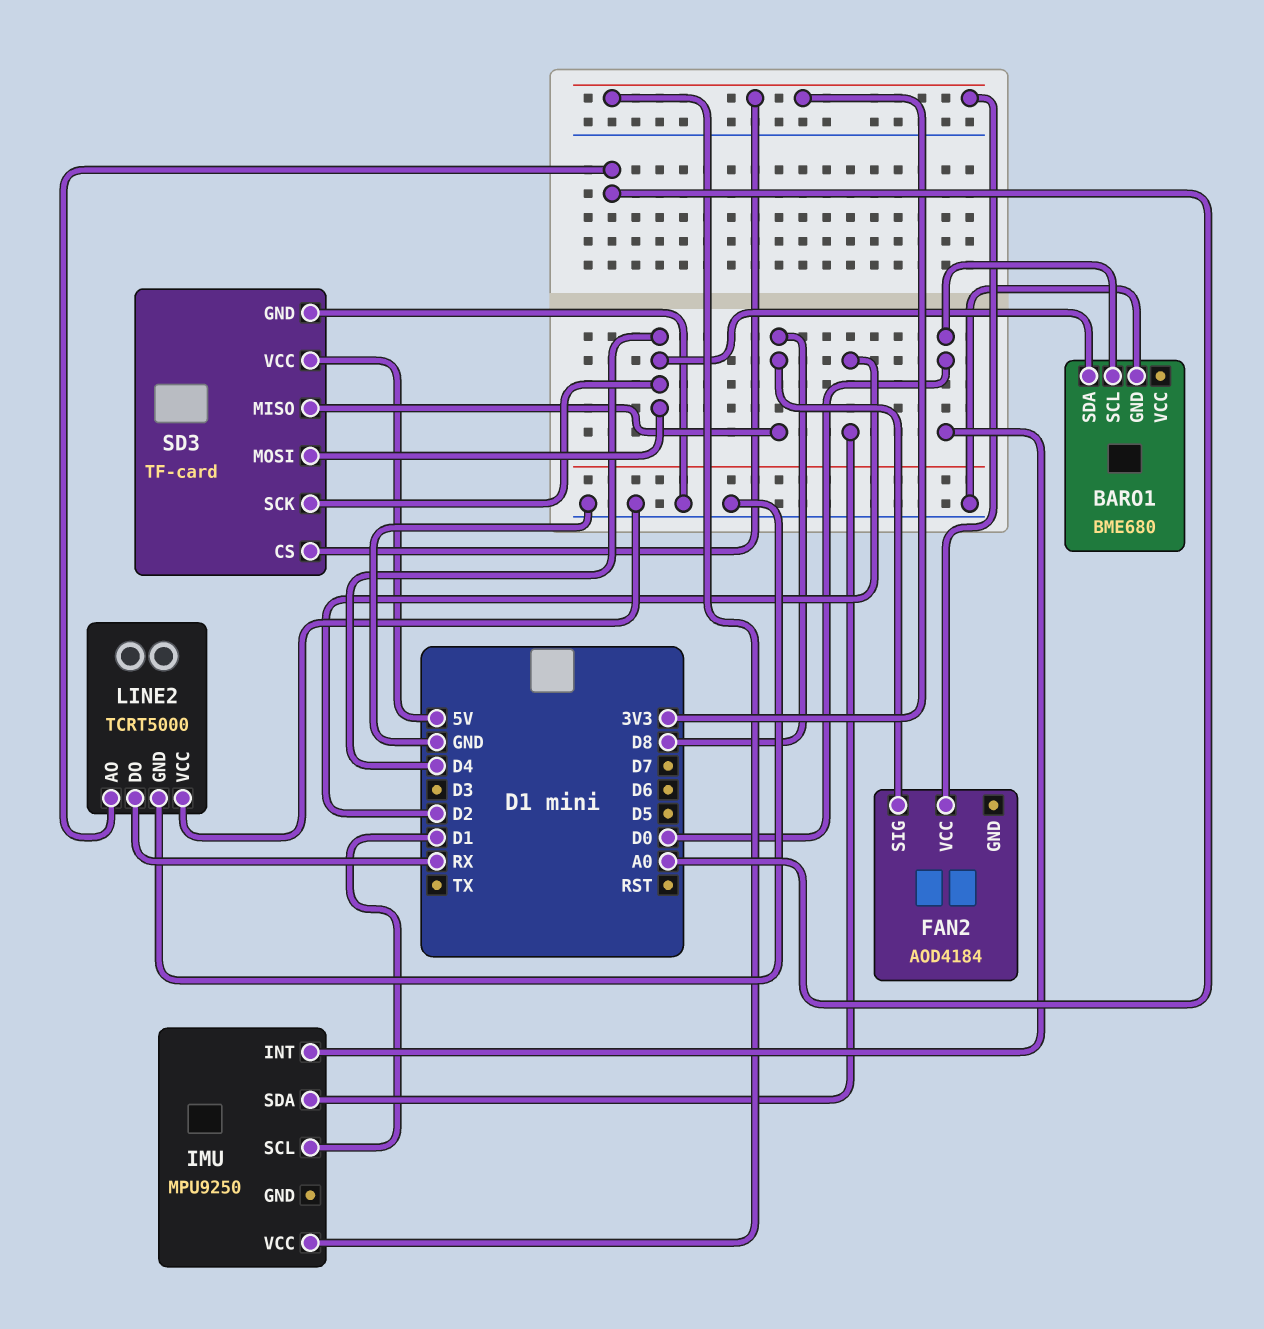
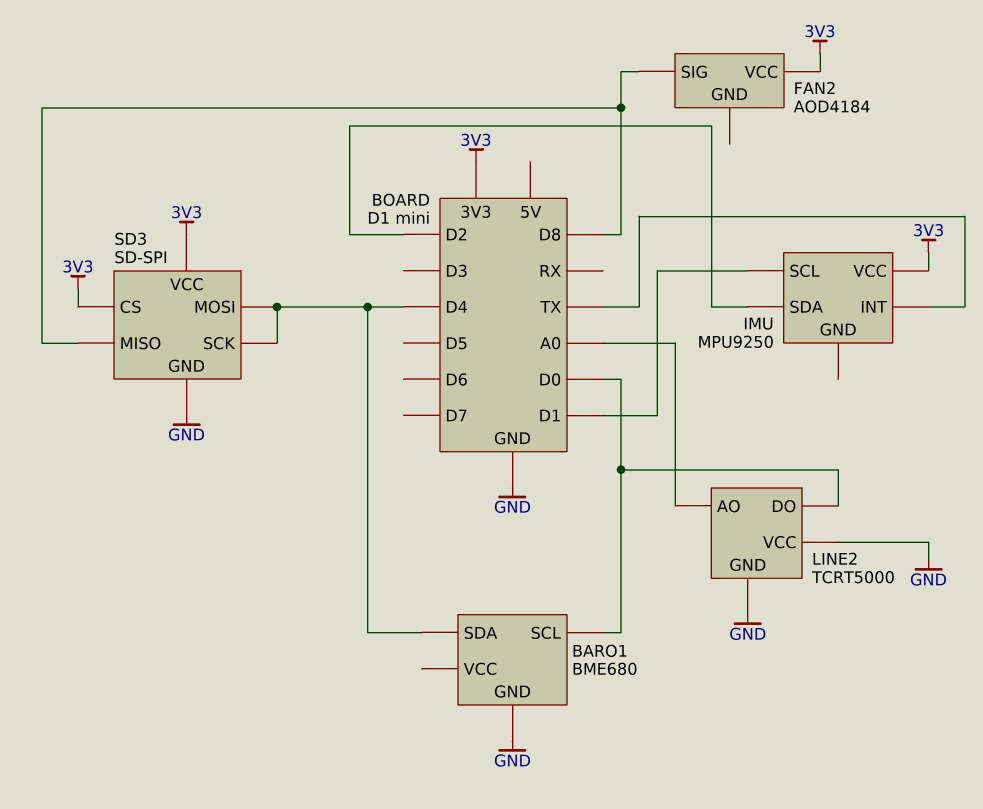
IMU pin INT: D0 -> TX
LINE2 pin DO: RX -> D0
SD3: TF-card -> SD-SPI
SD3 pin VCC: 5V -> 3V3

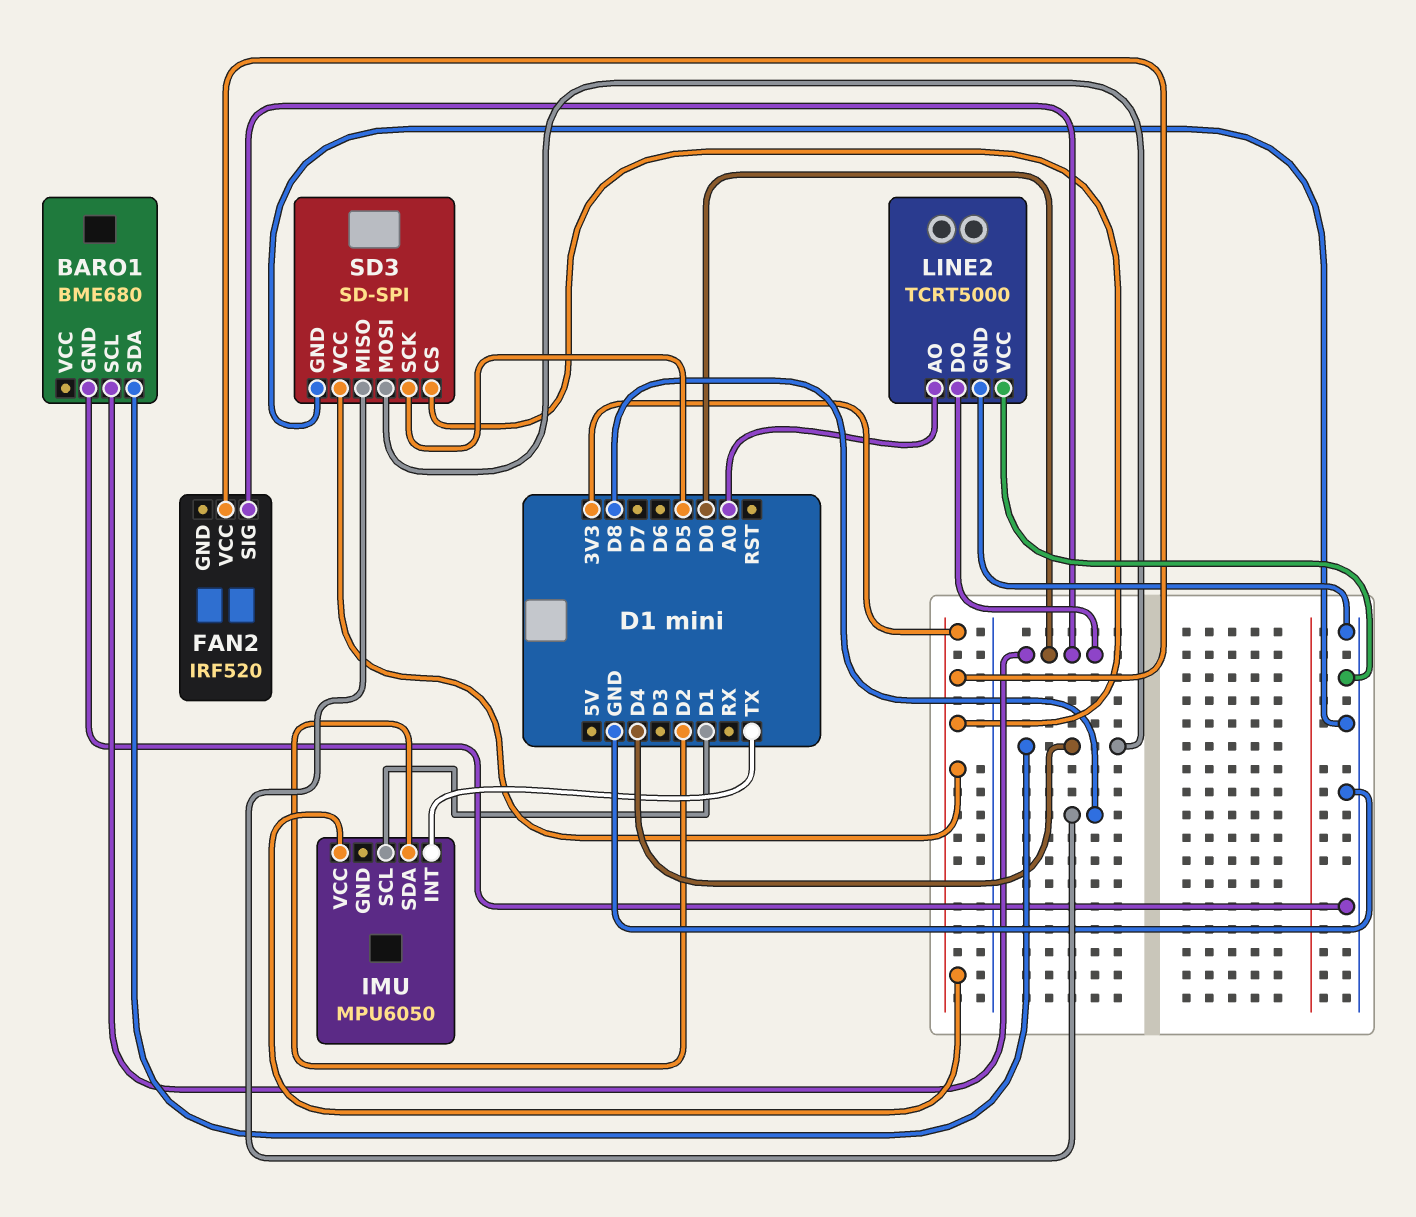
FAN2: AOD4184 -> IRF520
FAN2 pin SIG: D8 -> D0
IMU: MPU9250 -> MPU6050
SD3 pin SCK: D4 -> D5

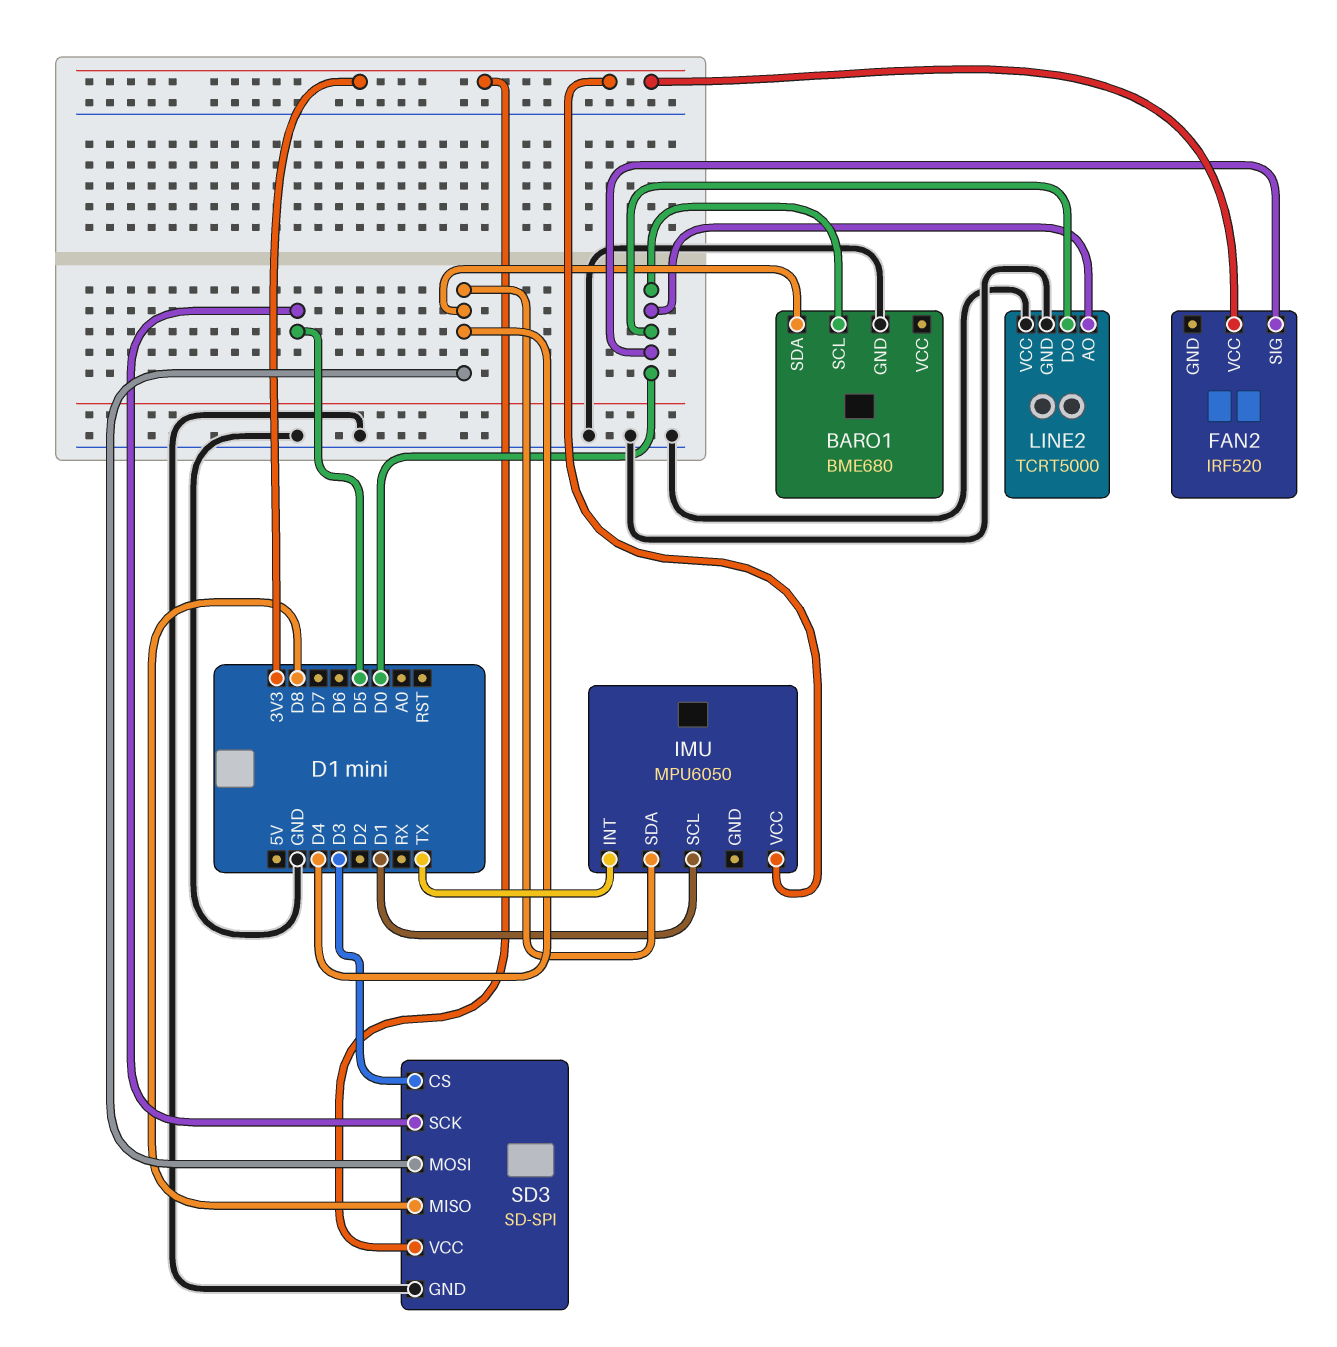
IMU pin SDA: D2 -> D4
LINE2 pin AO: A0 -> D0
SD3 pin CS: 3V3 -> D3

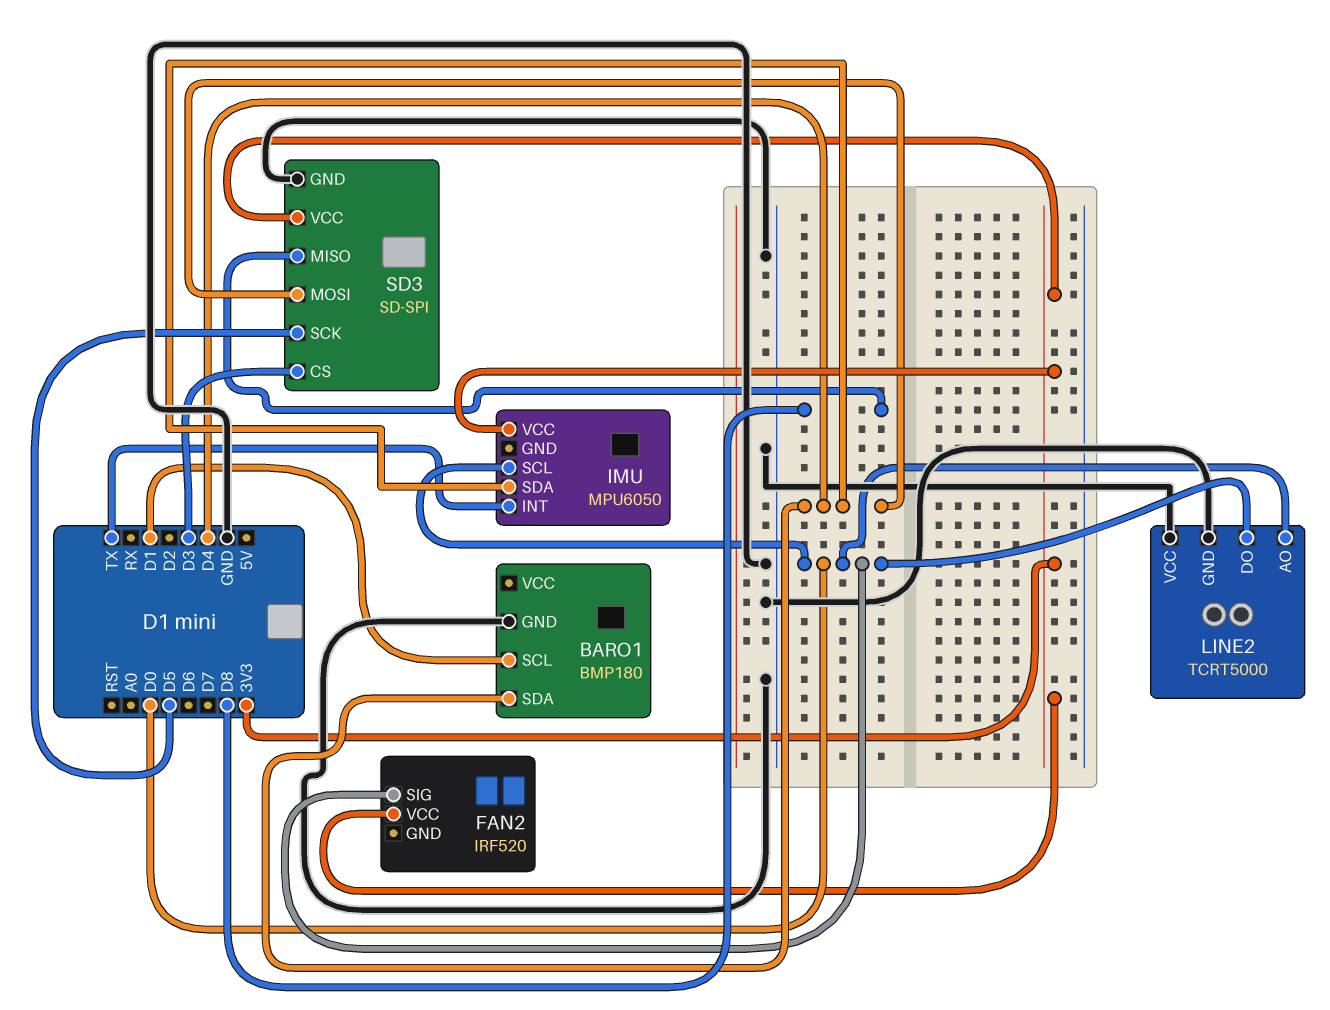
BARO1: BME680 -> BMP180
BARO1 pin SCL: D0 -> D1
IMU pin SCL: D1 -> D0

